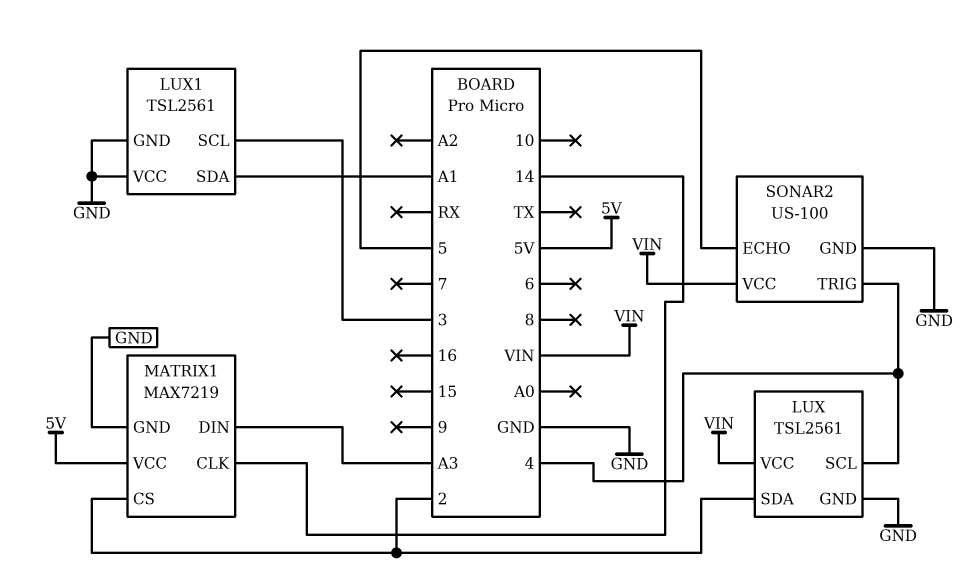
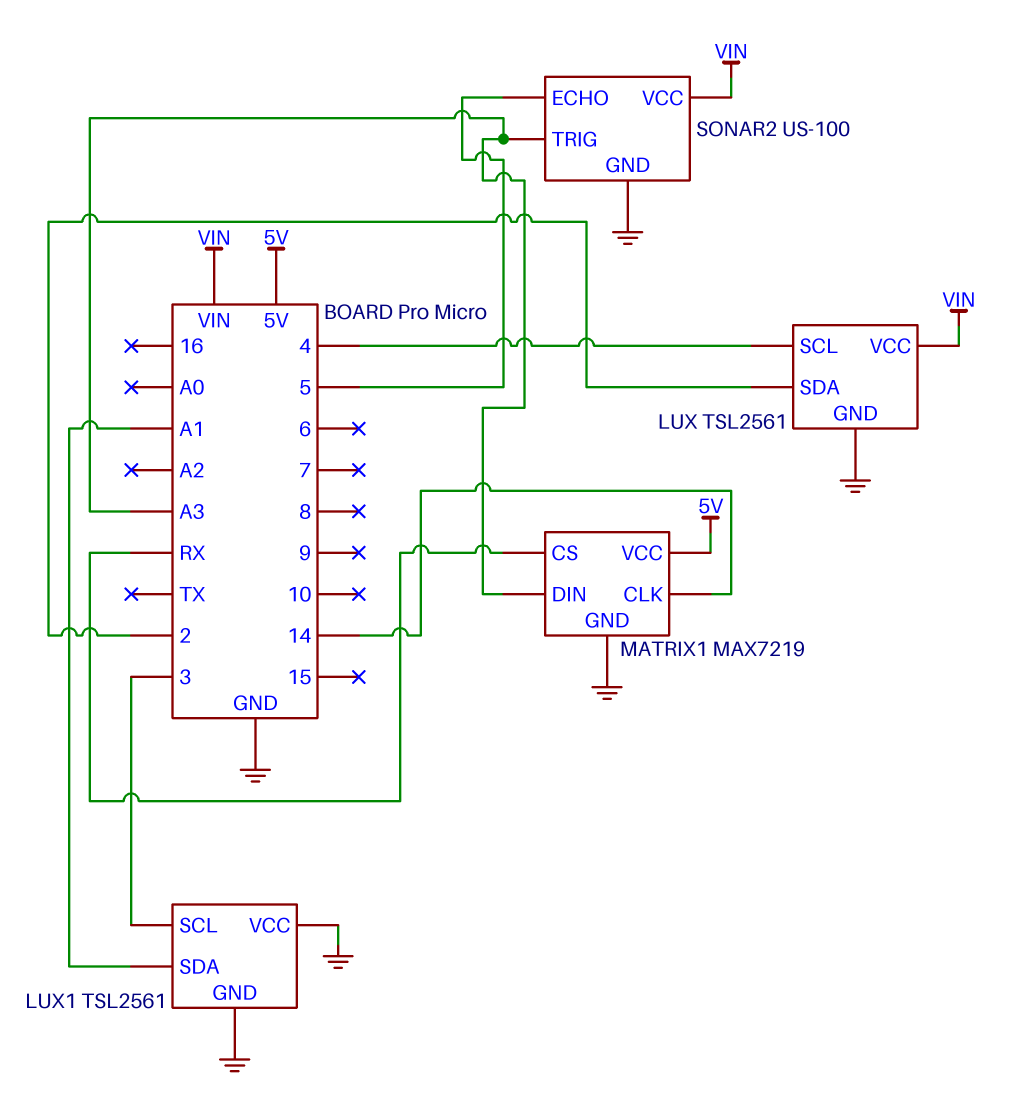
MATRIX1 pin CS: 2 -> RX
SONAR2 pin TRIG: 4 -> A3

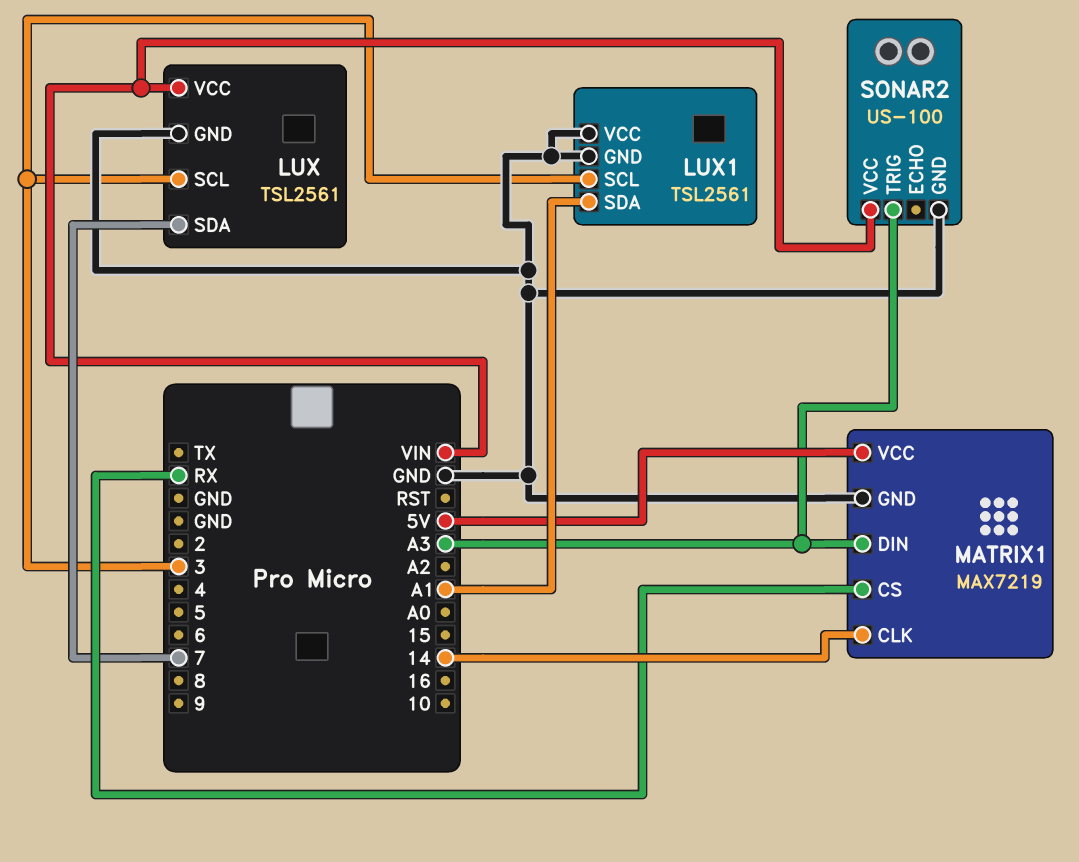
LUX pin SCL: 4 -> 3
LUX pin SDA: 2 -> 7
SONAR2 pin ECHO: 5 -> none

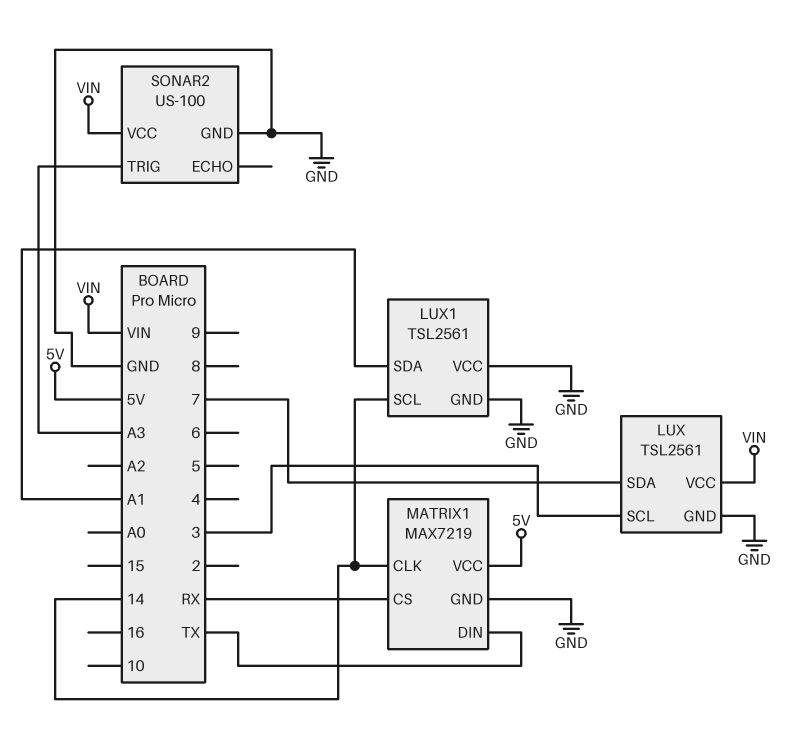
LUX1 pin SCL: 3 -> 14
MATRIX1 pin DIN: A3 -> TX

